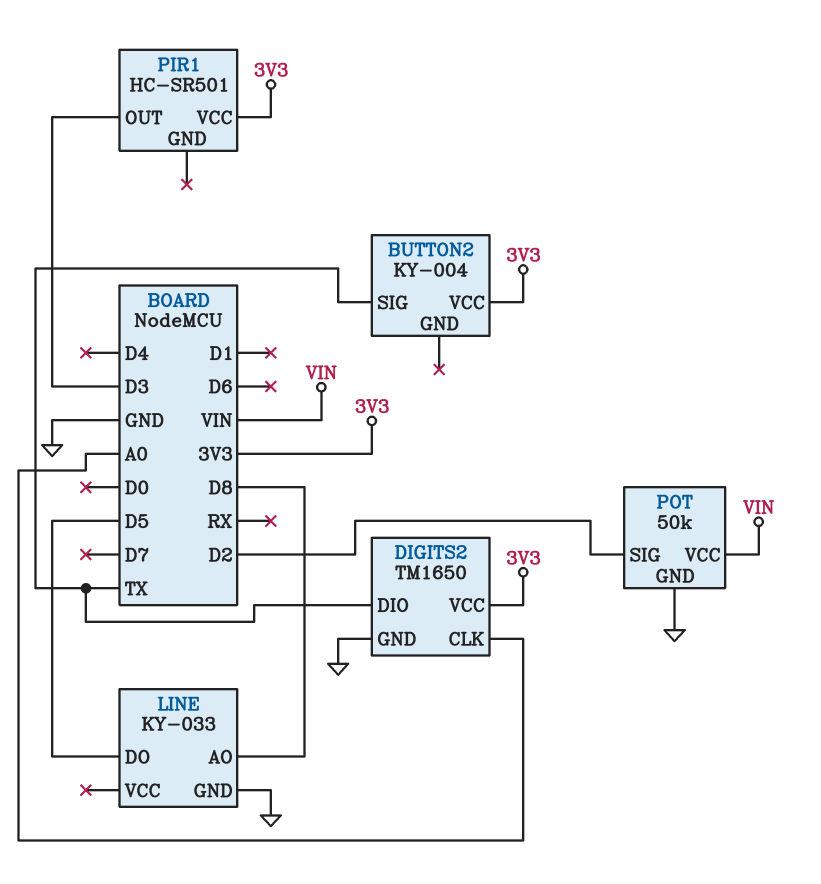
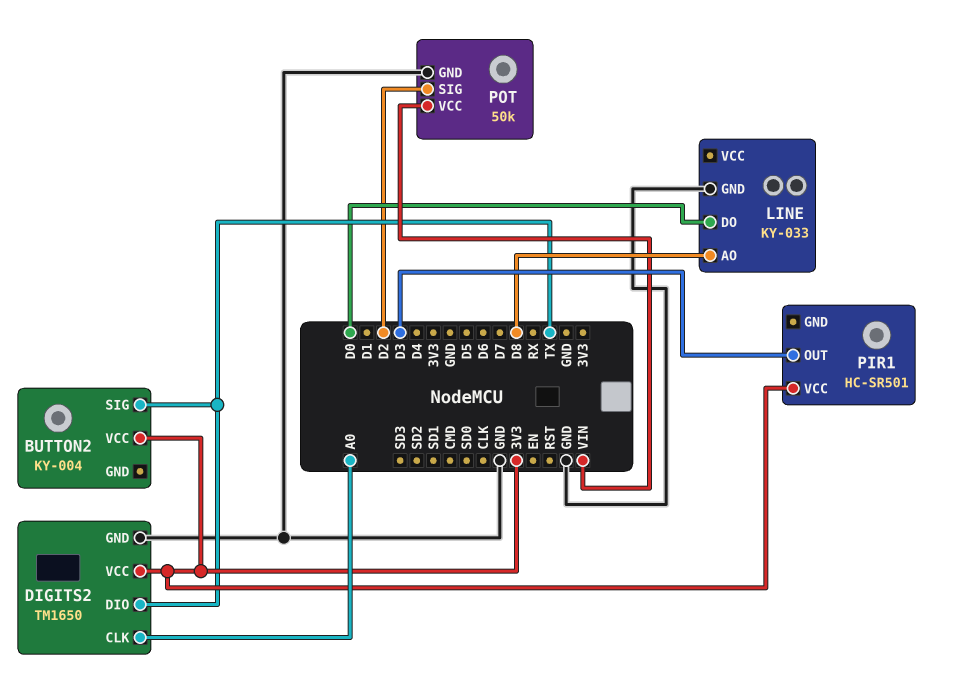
LINE pin DO: D5 -> D0

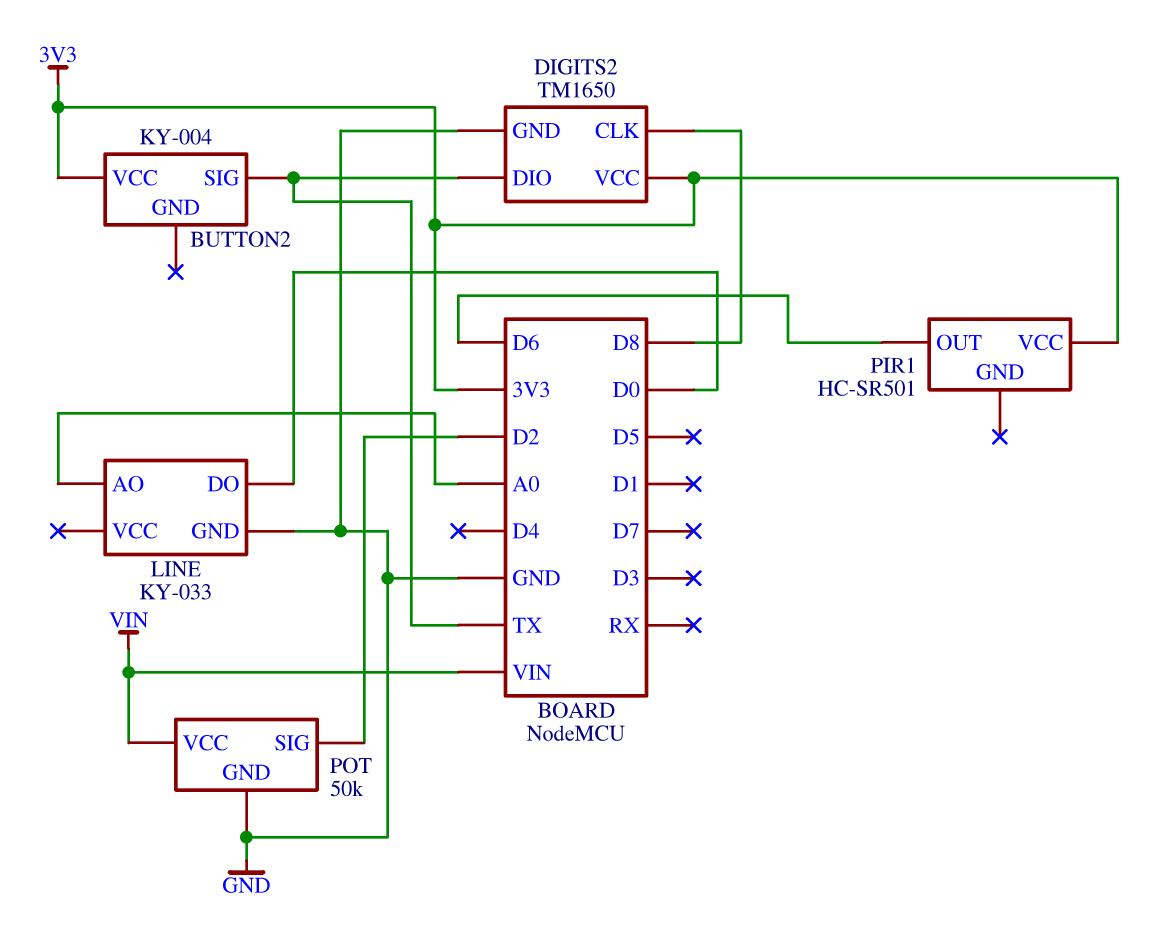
DIGITS2 pin CLK: A0 -> D8
LINE pin AO: D8 -> A0
PIR1 pin OUT: D3 -> D6

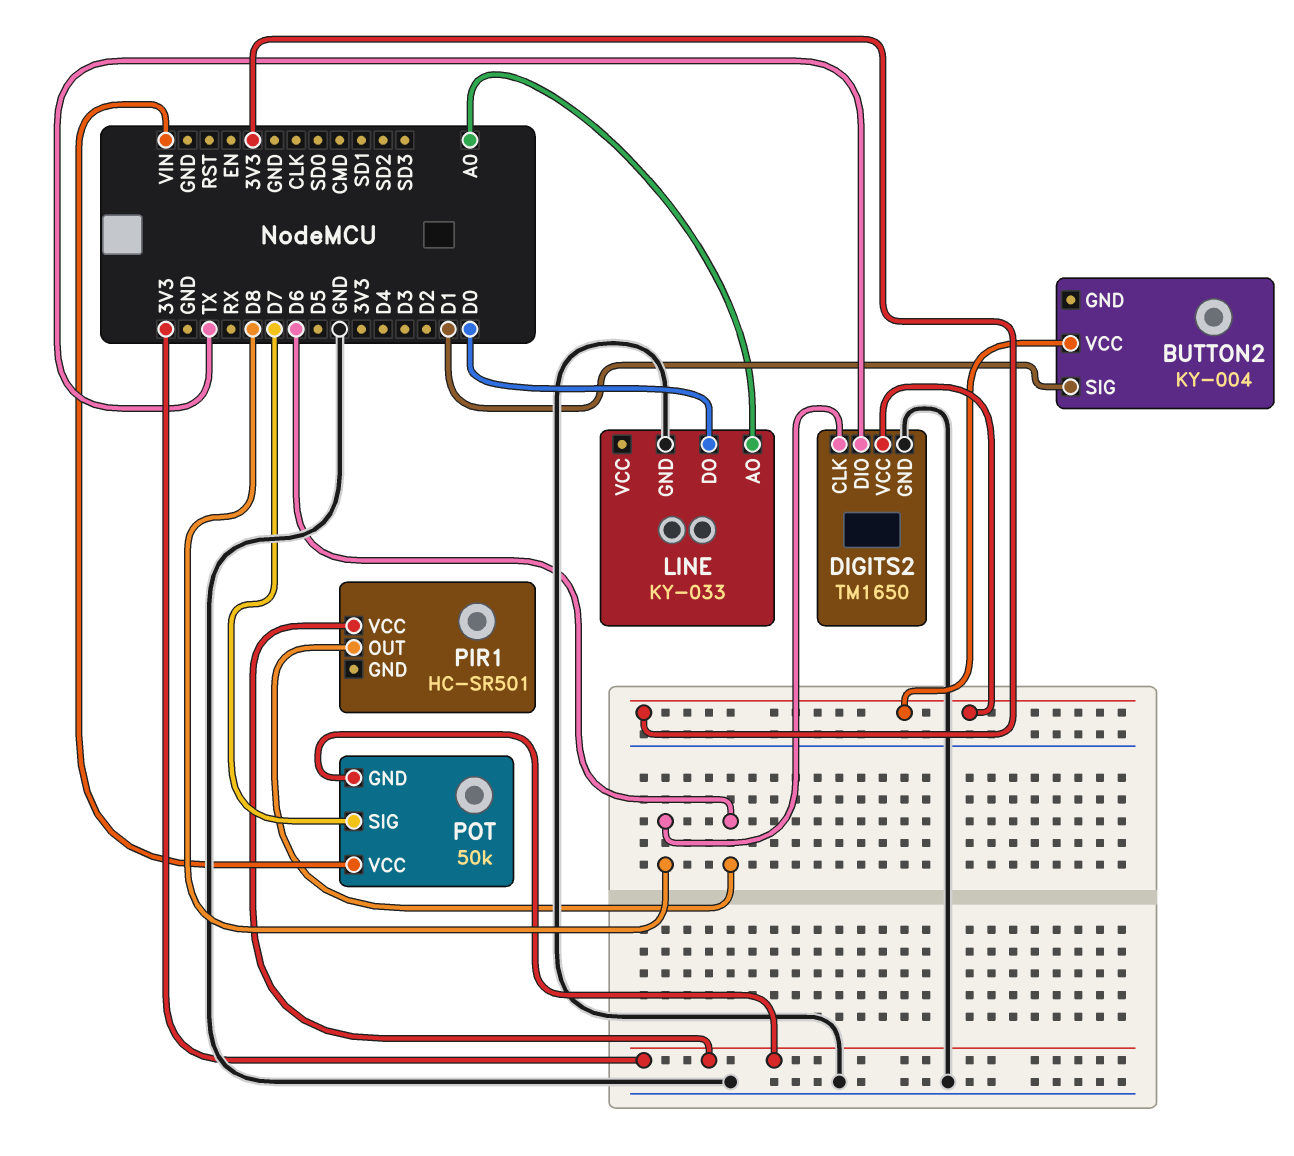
BUTTON2 pin SIG: TX -> D1
POT pin GND: GND -> 3V3
POT pin SIG: D2 -> D7

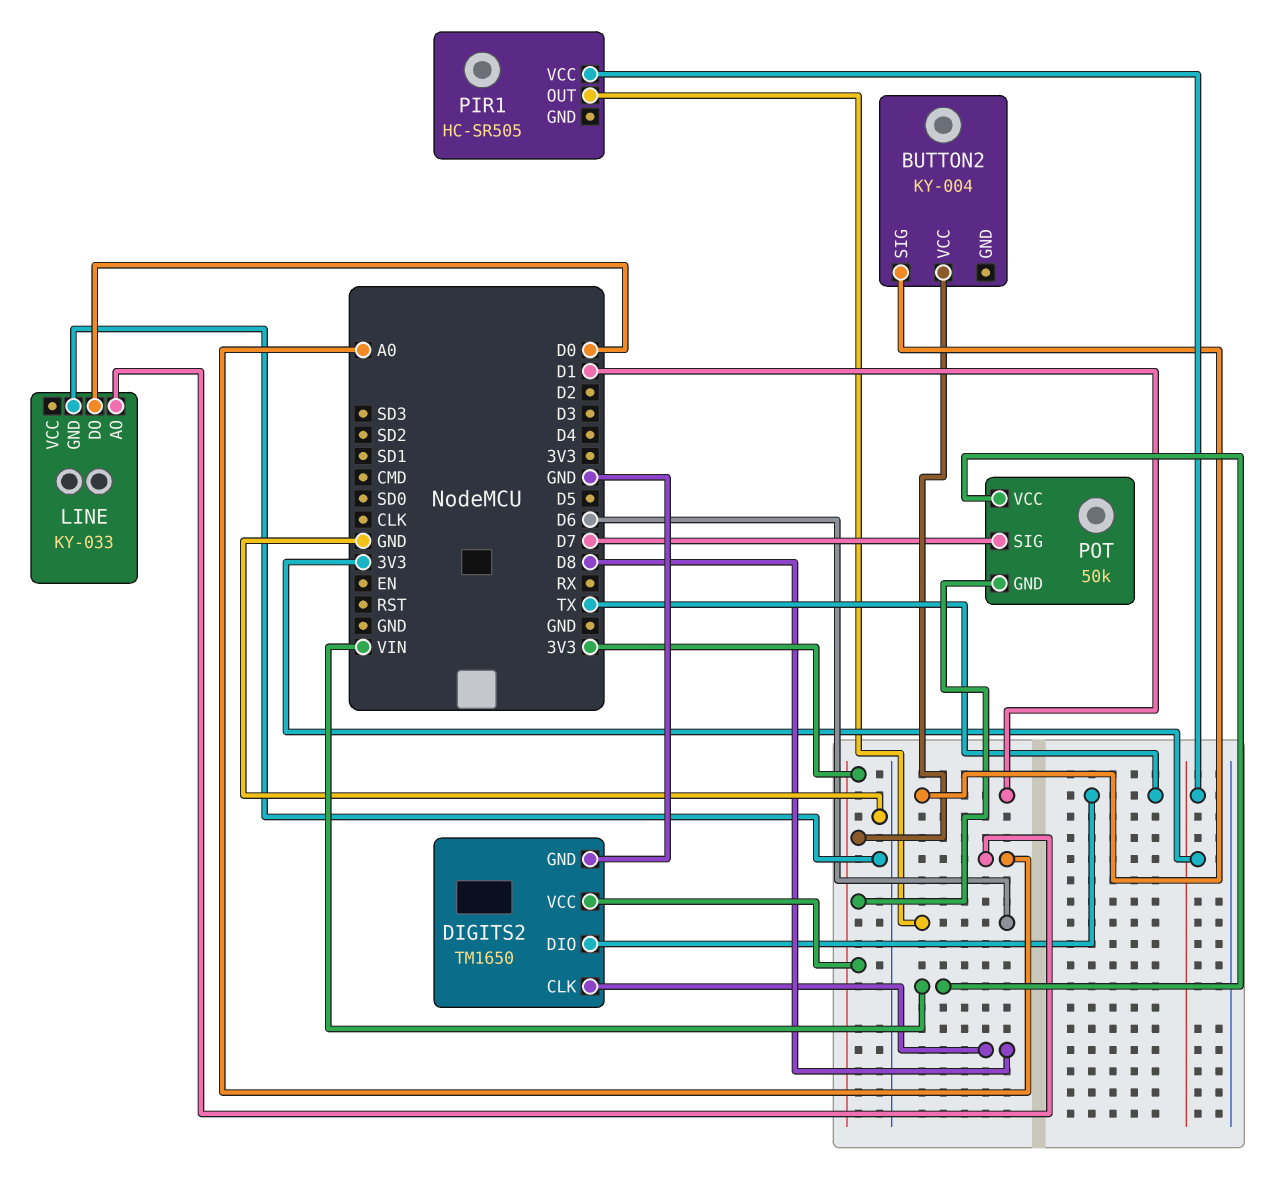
PIR1: HC-SR501 -> HC-SR505

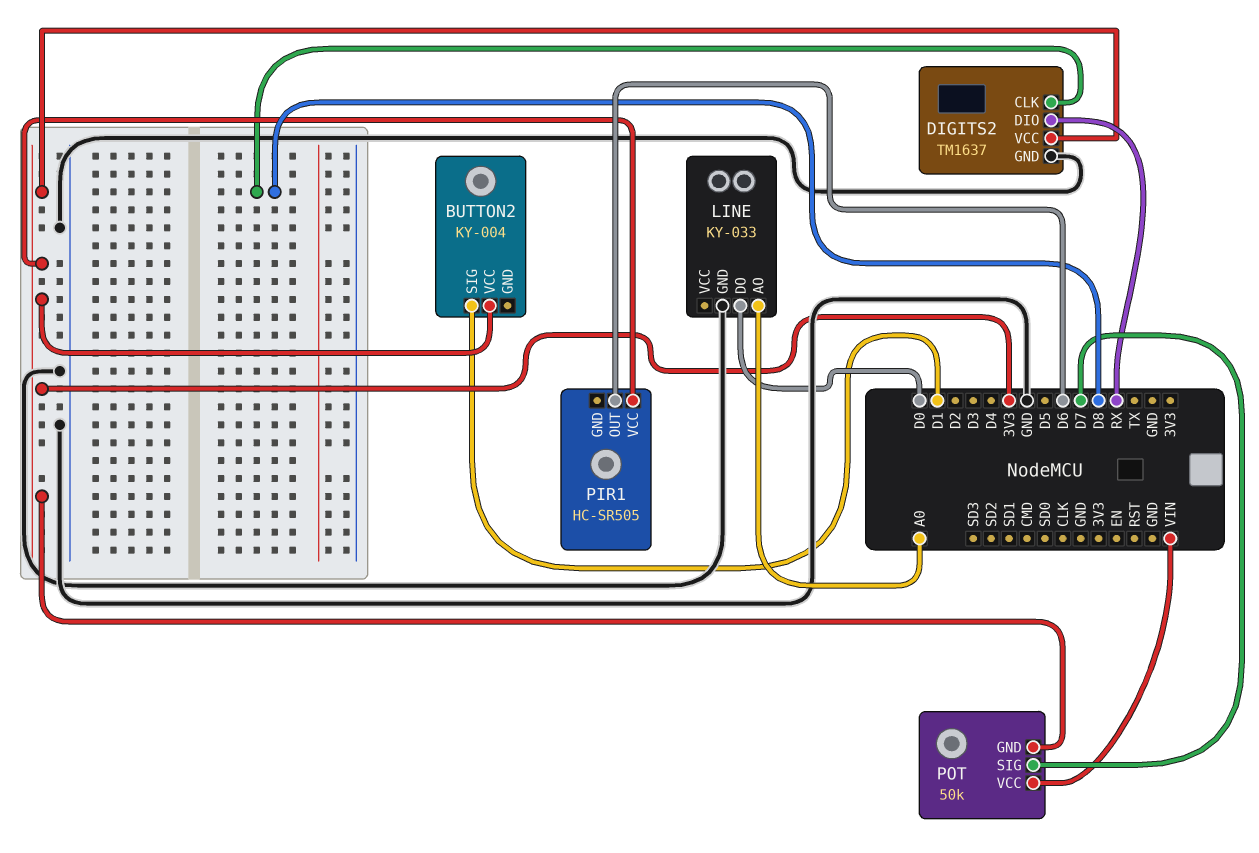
DIGITS2: TM1650 -> TM1637
DIGITS2 pin DIO: TX -> RX

